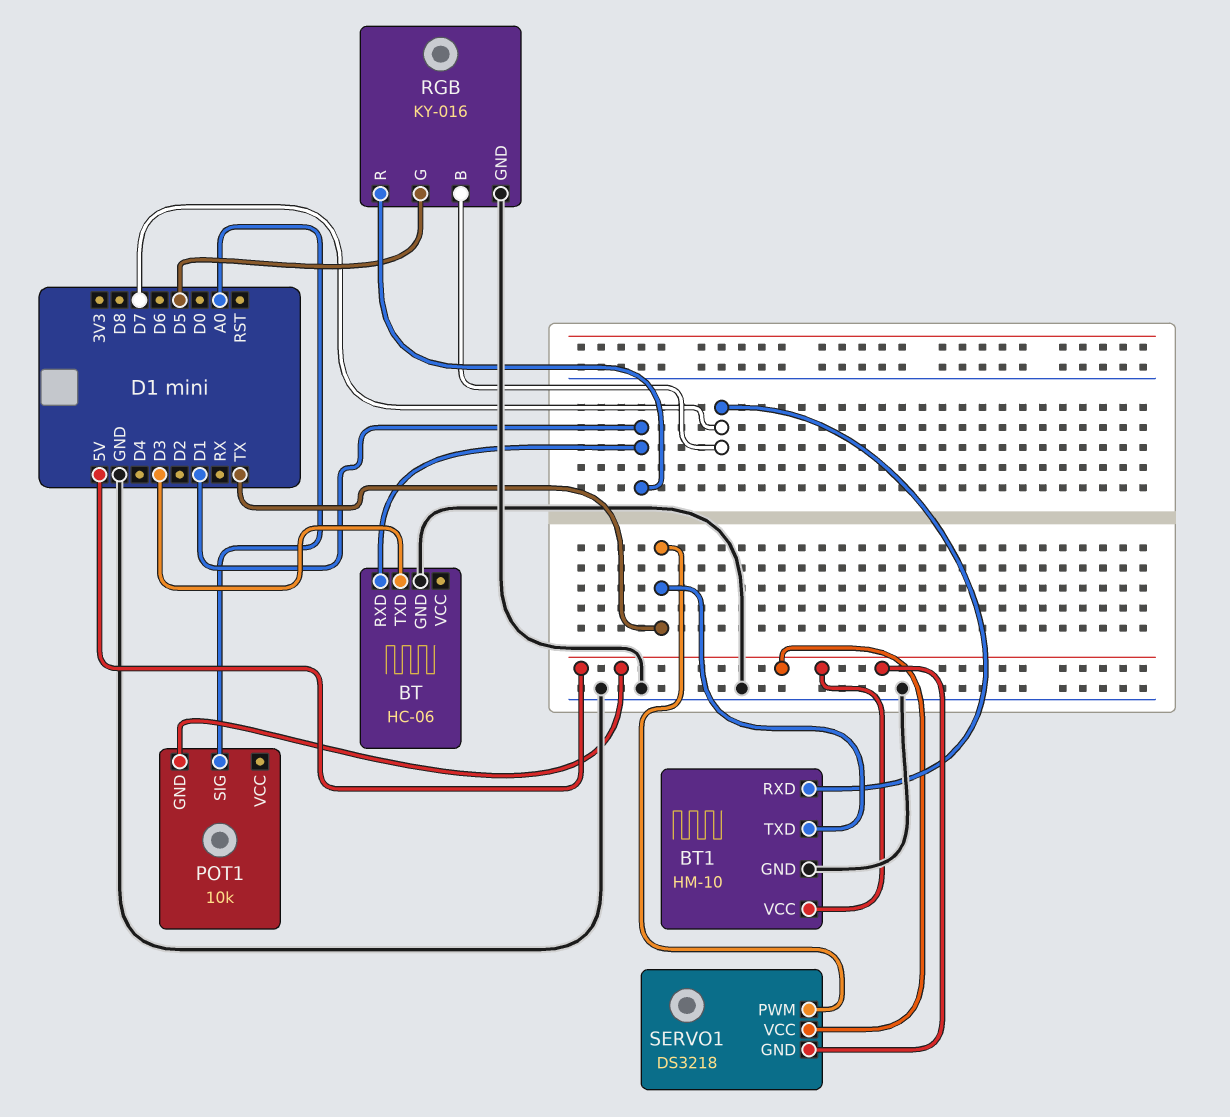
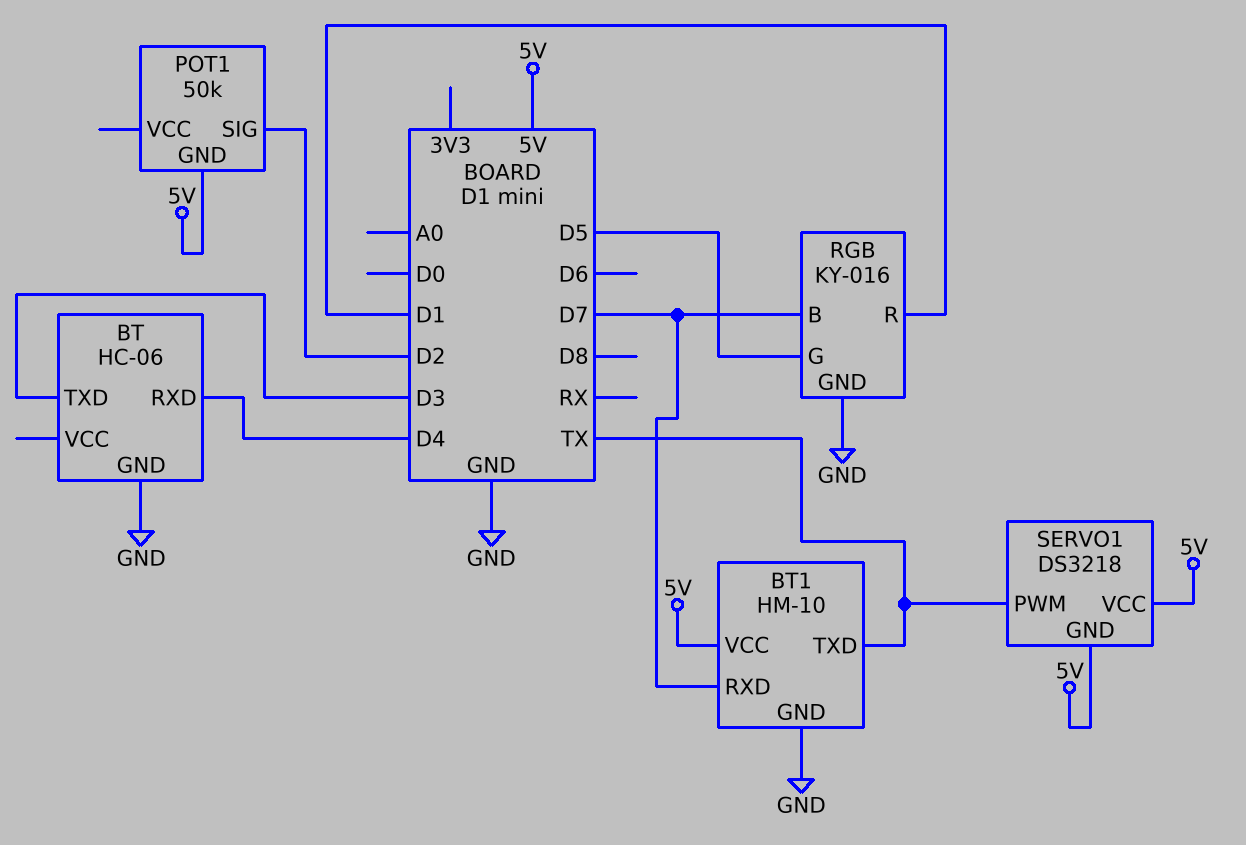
BT pin RXD: D1 -> D4
POT1: 10k -> 50k
POT1 pin SIG: A0 -> D2

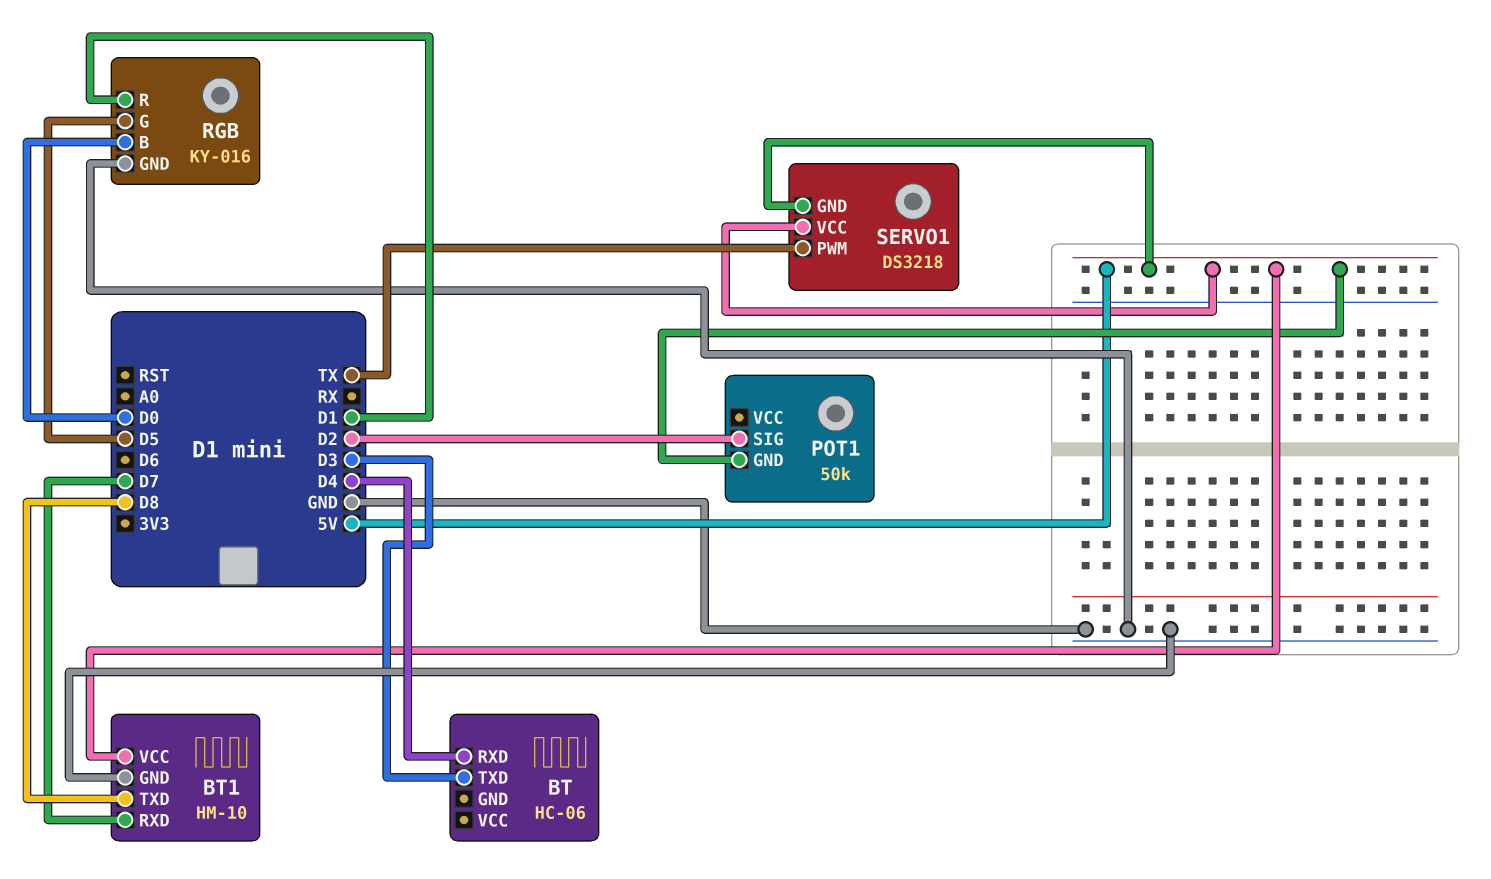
BT pin GND: GND -> none
BT1 pin TXD: TX -> D8
RGB pin B: D7 -> D0

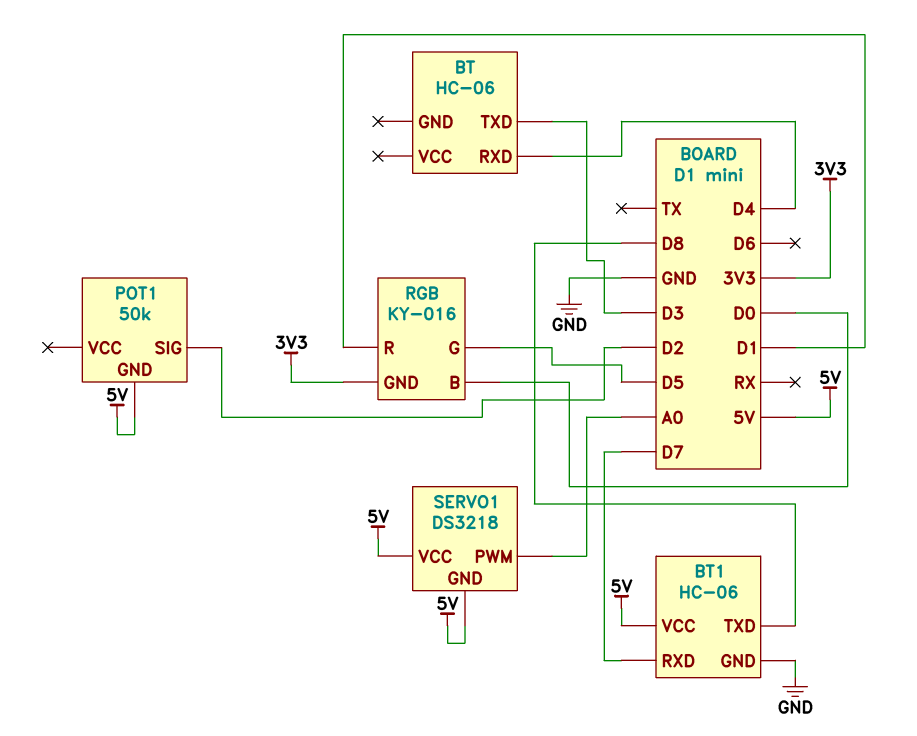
BT1: HM-10 -> HC-06
RGB pin GND: GND -> 3V3
SERVO1 pin PWM: TX -> A0

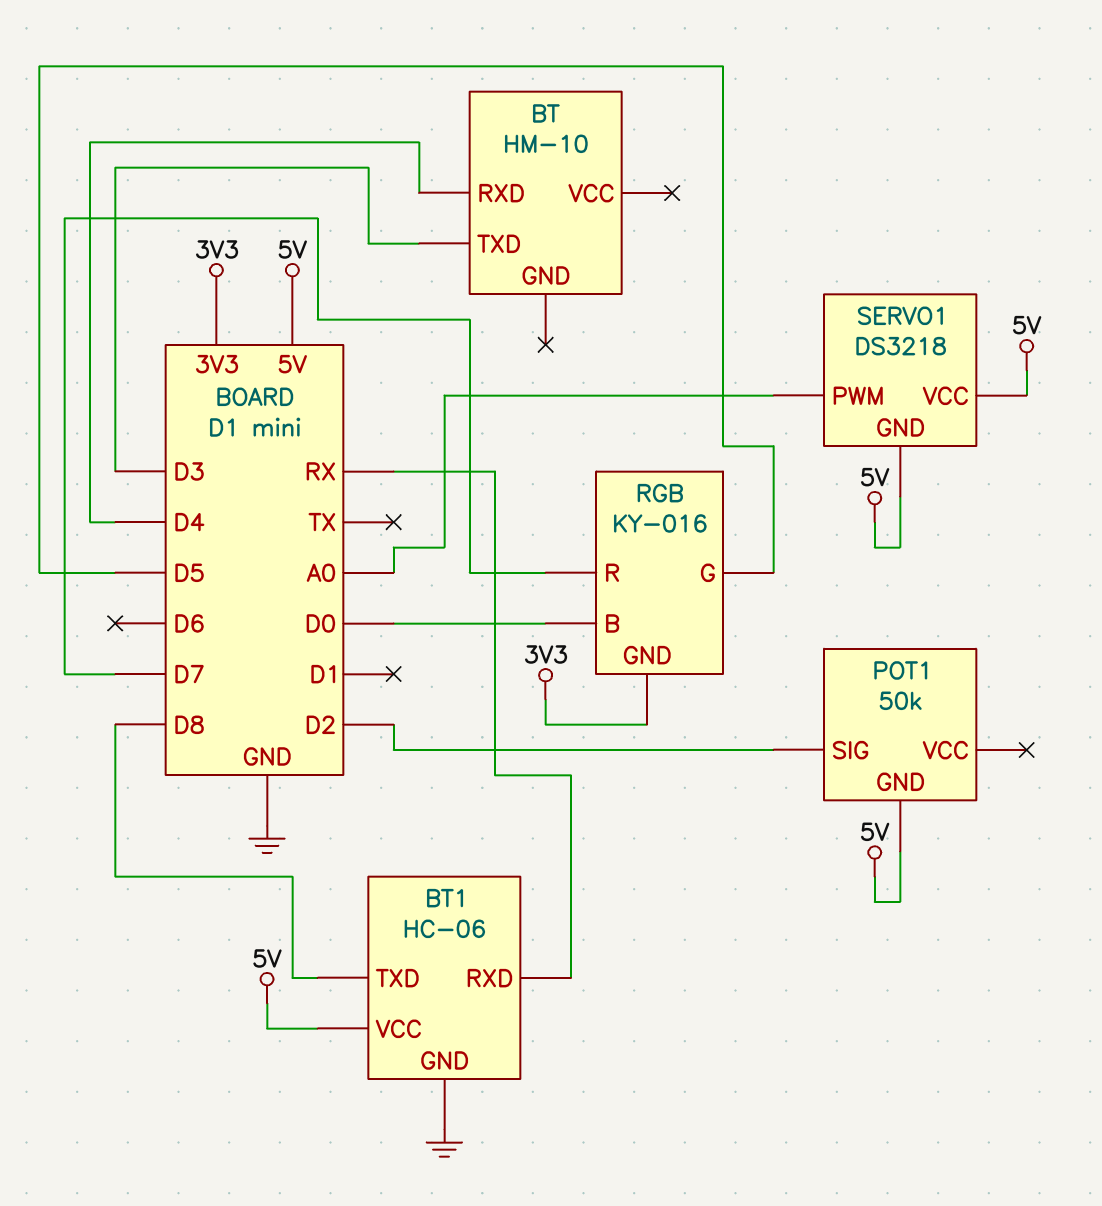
BT: HC-06 -> HM-10
BT1 pin RXD: D7 -> RX
RGB pin R: D1 -> D7

